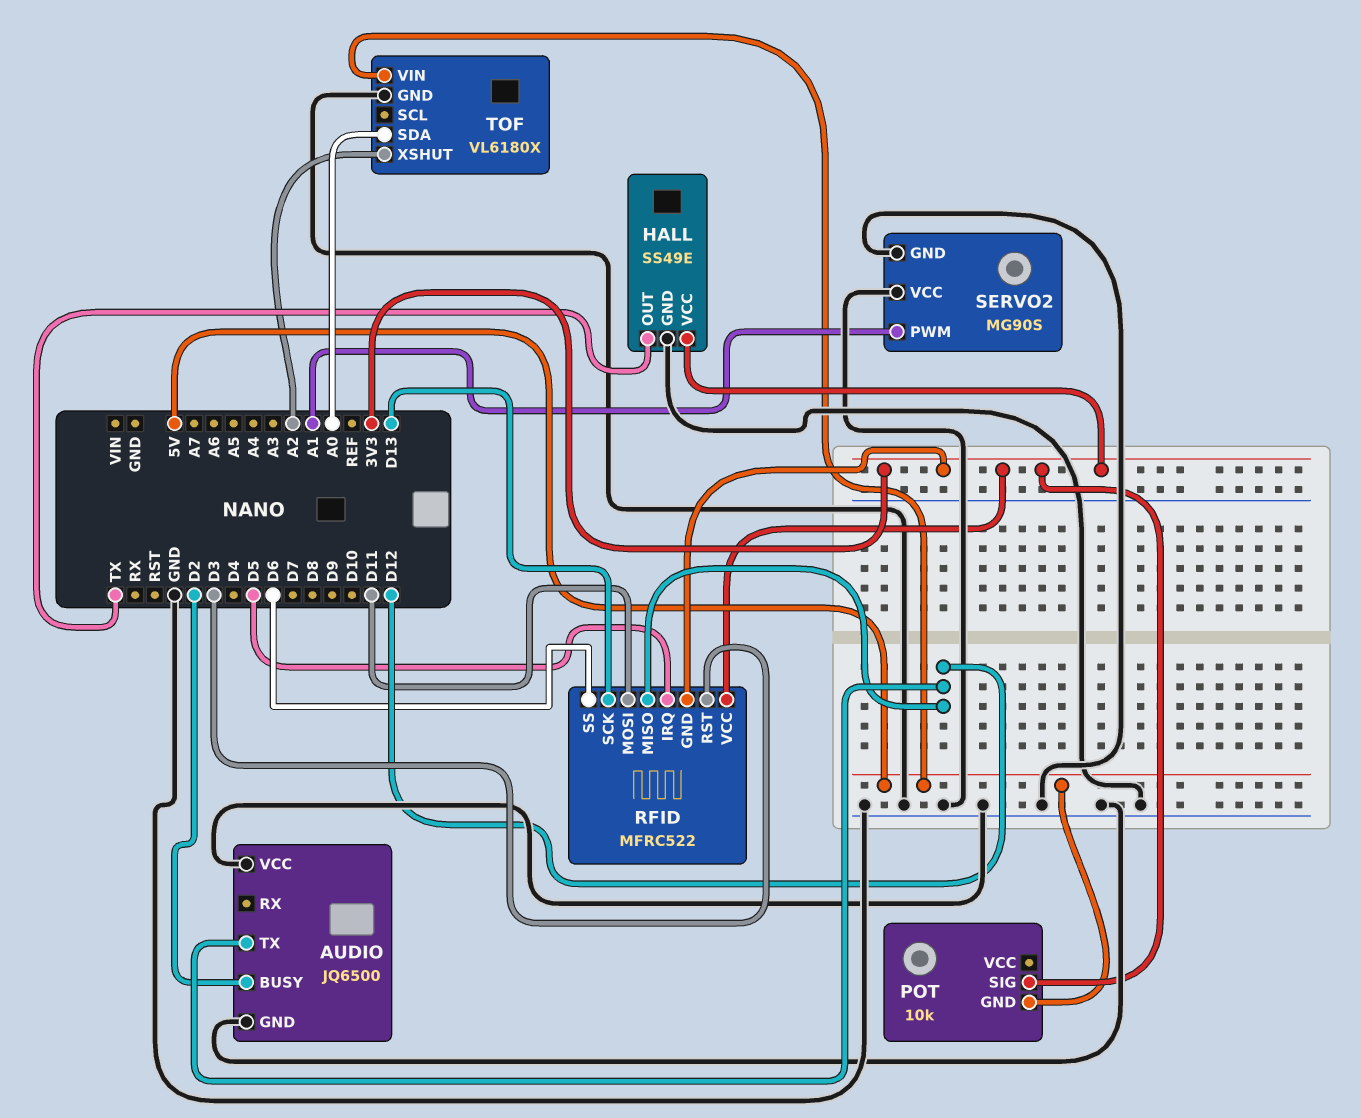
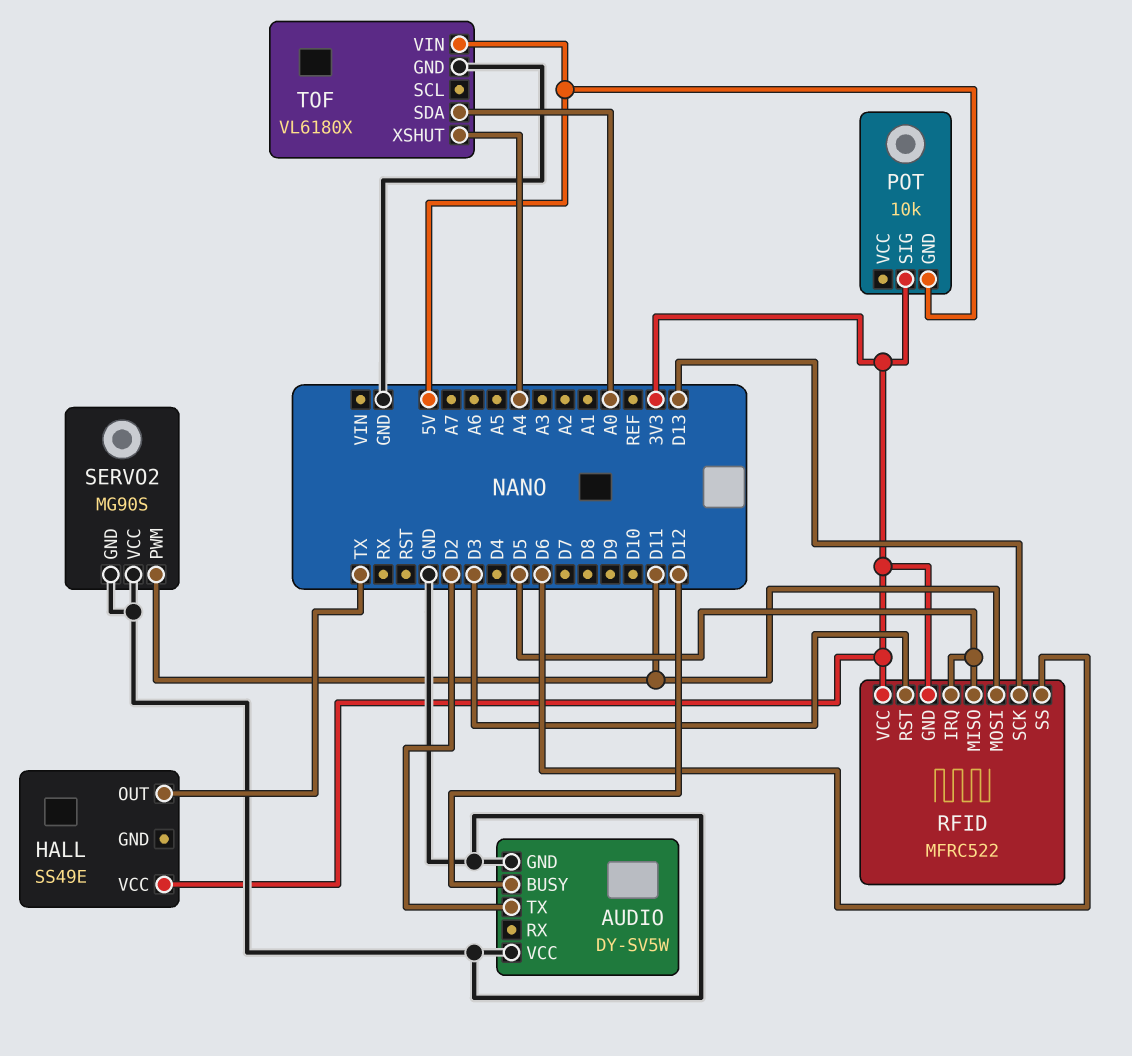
AUDIO: JQ6500 -> DY-SV5W
AUDIO pin BUSY: D2 -> D12
AUDIO pin TX: D12 -> D2
HALL pin GND: GND -> none
RFID pin MISO: D12 -> D5
SERVO2 pin PWM: A1 -> D11
TOF pin XSHUT: A2 -> A4

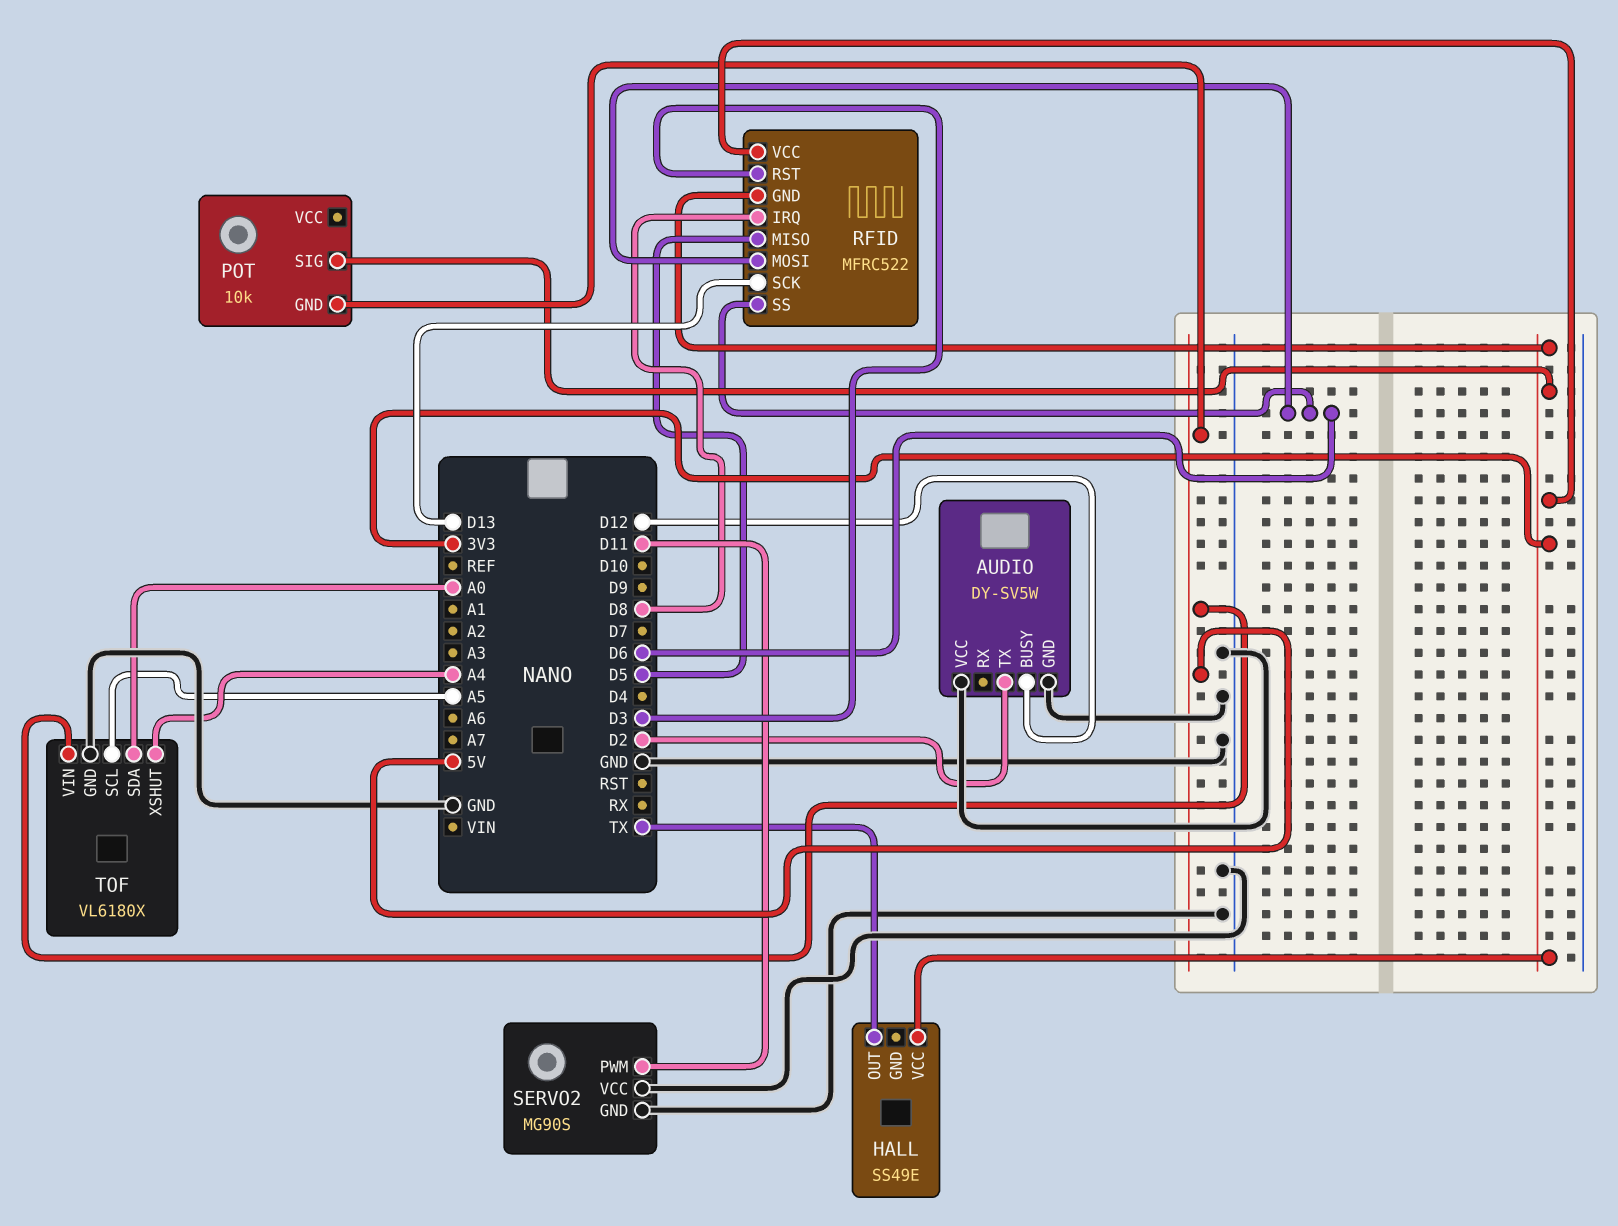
RFID pin IRQ: D5 -> D8
RFID pin MOSI: D11 -> D6
TOF pin SCL: none -> A5

